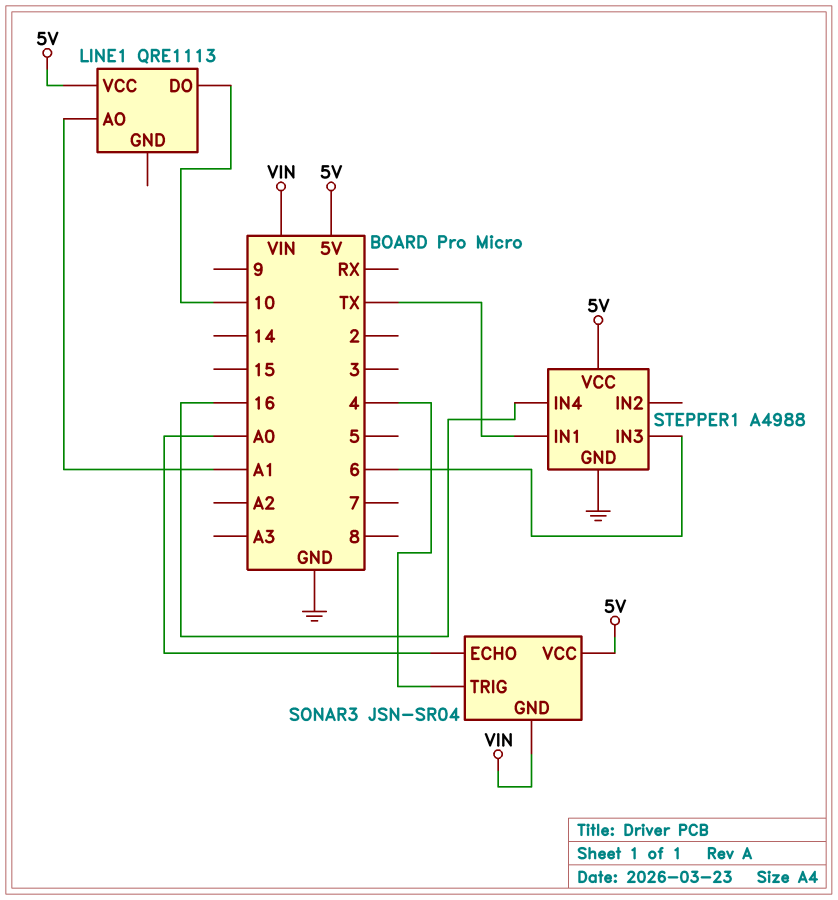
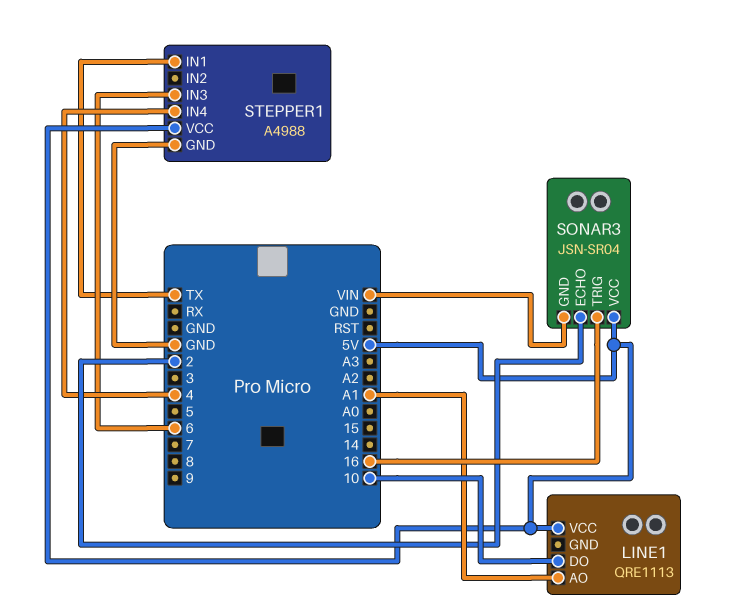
SONAR3 pin ECHO: A0 -> 2
SONAR3 pin TRIG: 4 -> 16
STEPPER1 pin IN4: 16 -> 4

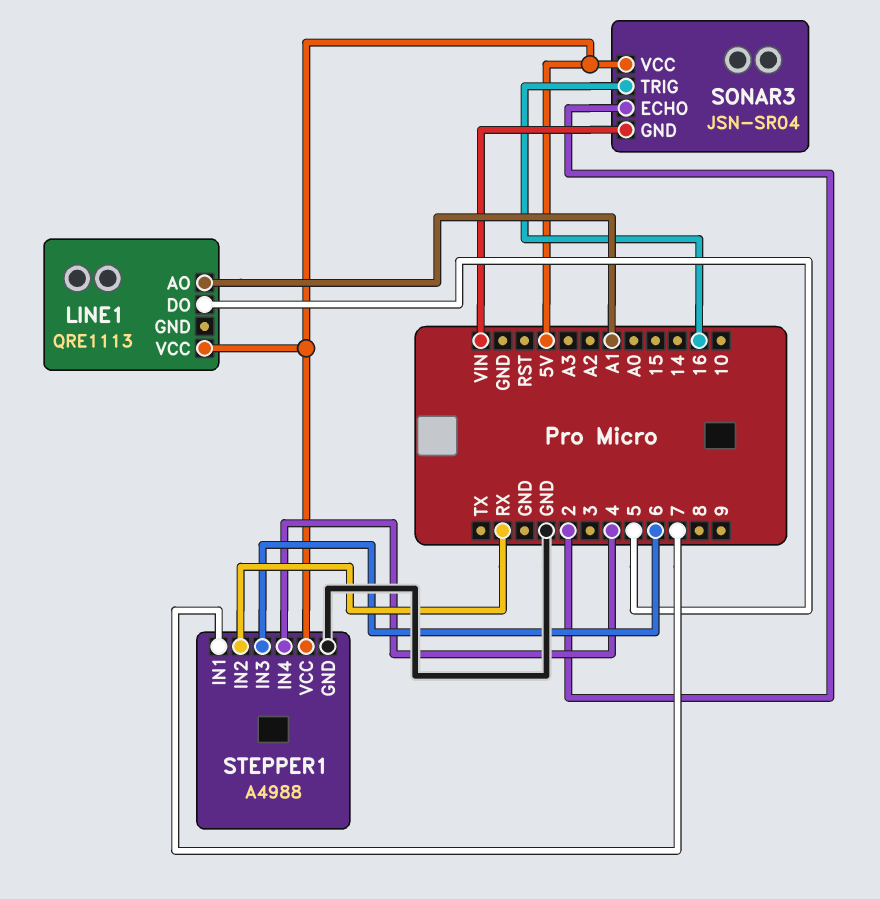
LINE1 pin DO: 10 -> 5
STEPPER1 pin IN1: TX -> 7
STEPPER1 pin IN2: none -> RX

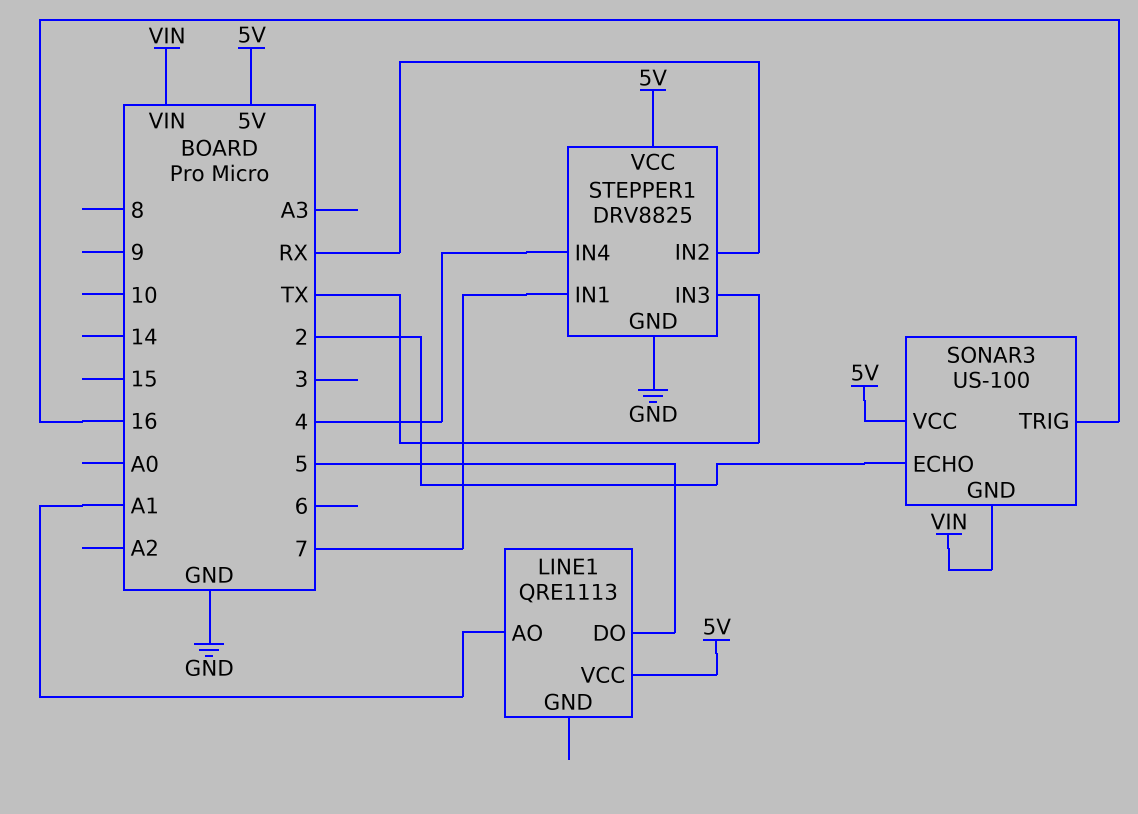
SONAR3: JSN-SR04 -> US-100
STEPPER1: A4988 -> DRV8825
STEPPER1 pin IN3: 6 -> TX

